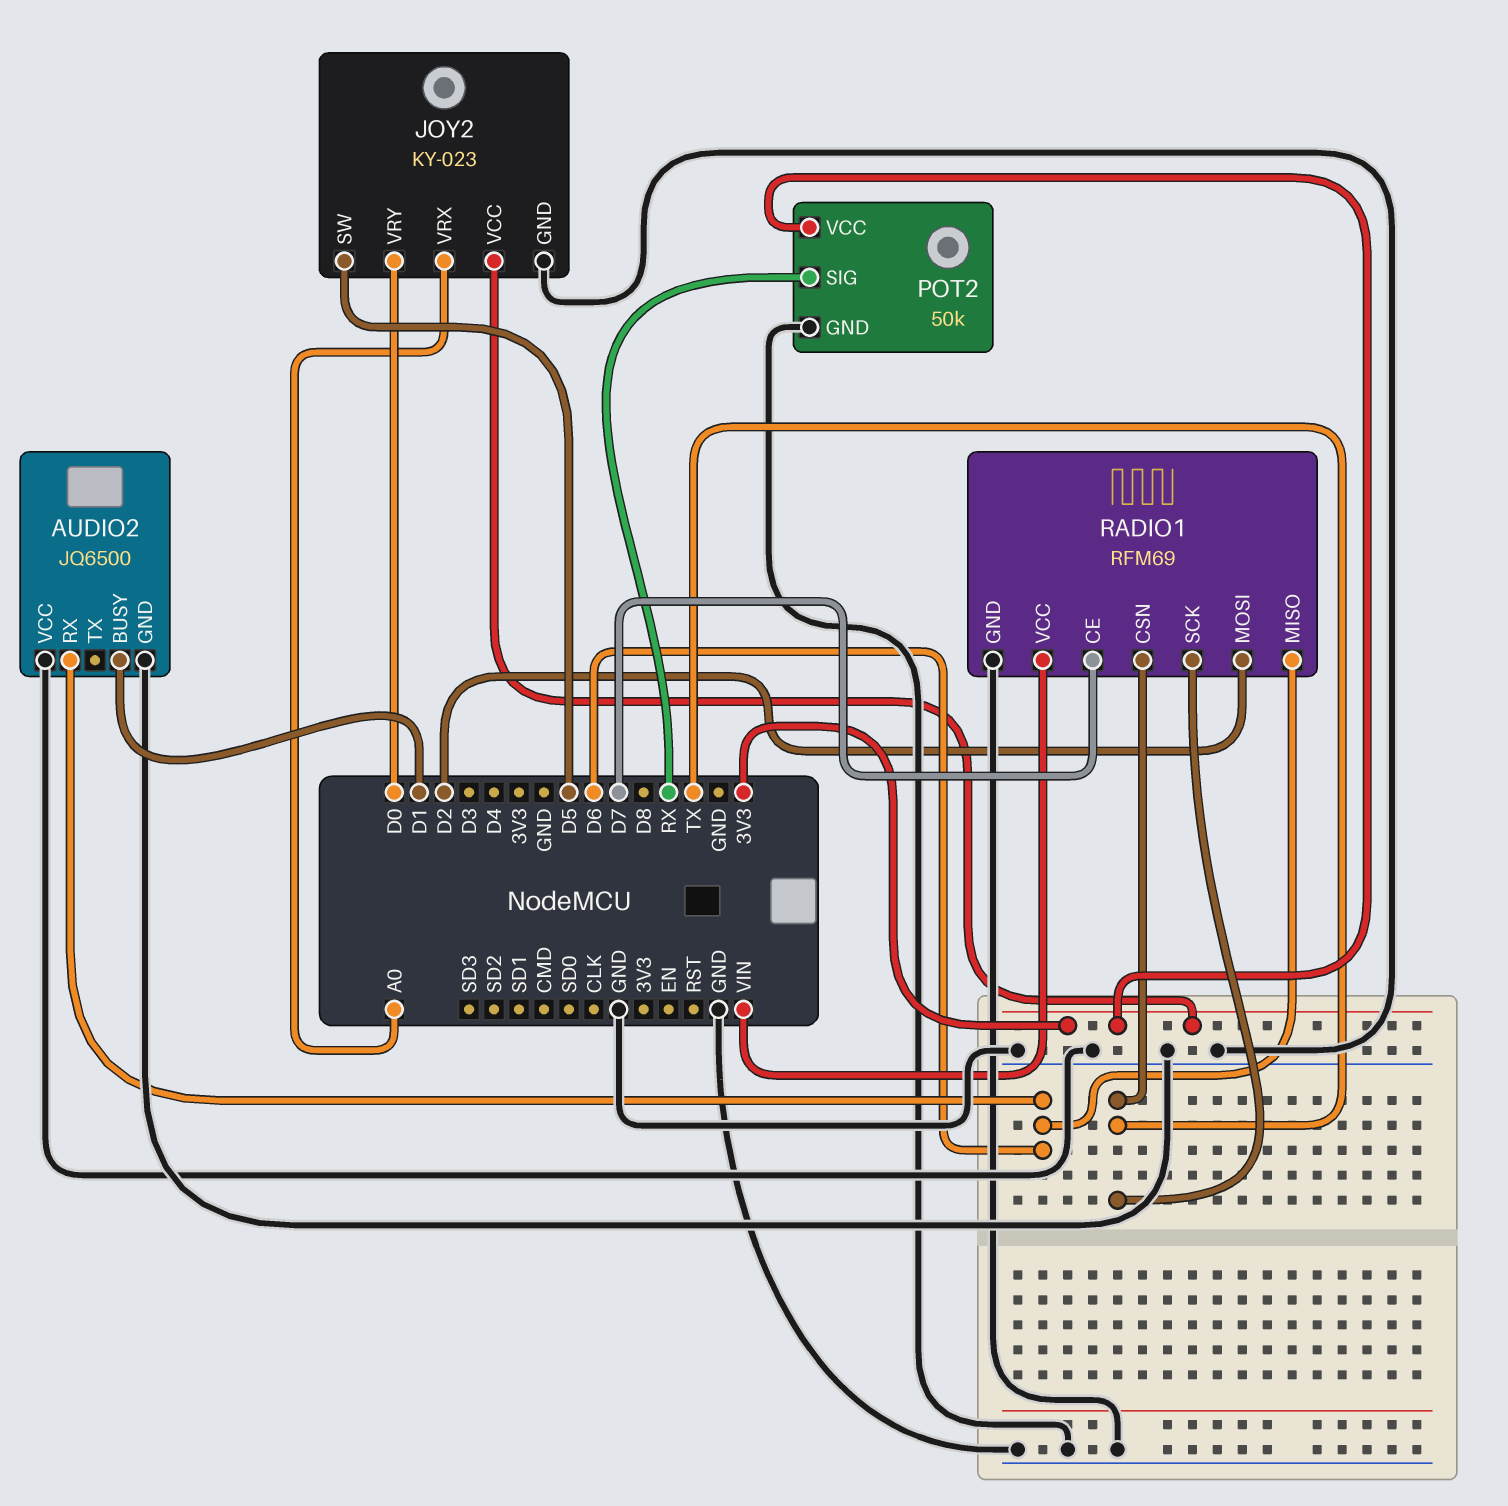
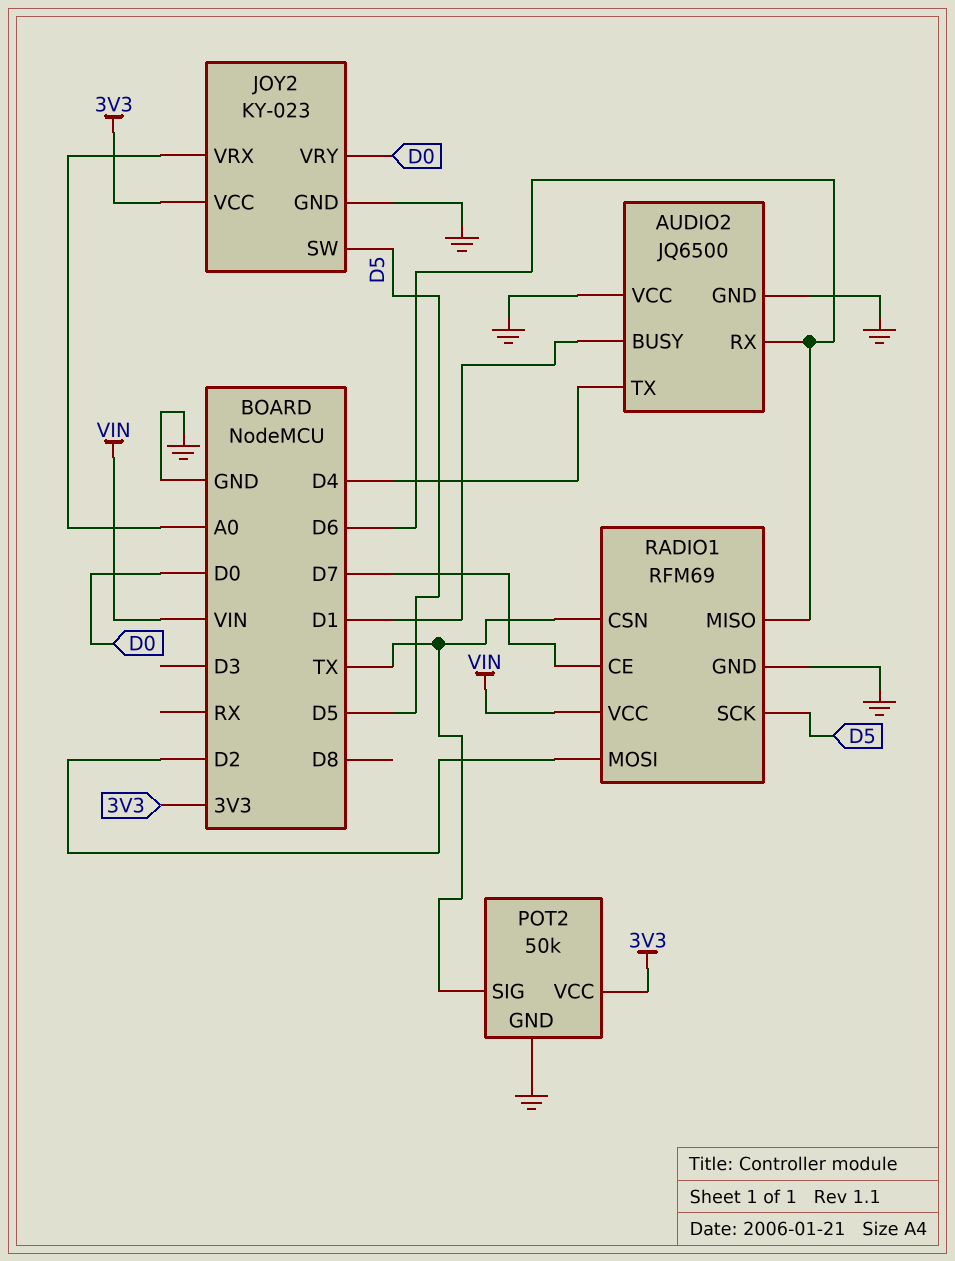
AUDIO2 pin TX: none -> D4
POT2 pin SIG: RX -> TX
RADIO1 pin SCK: TX -> D5

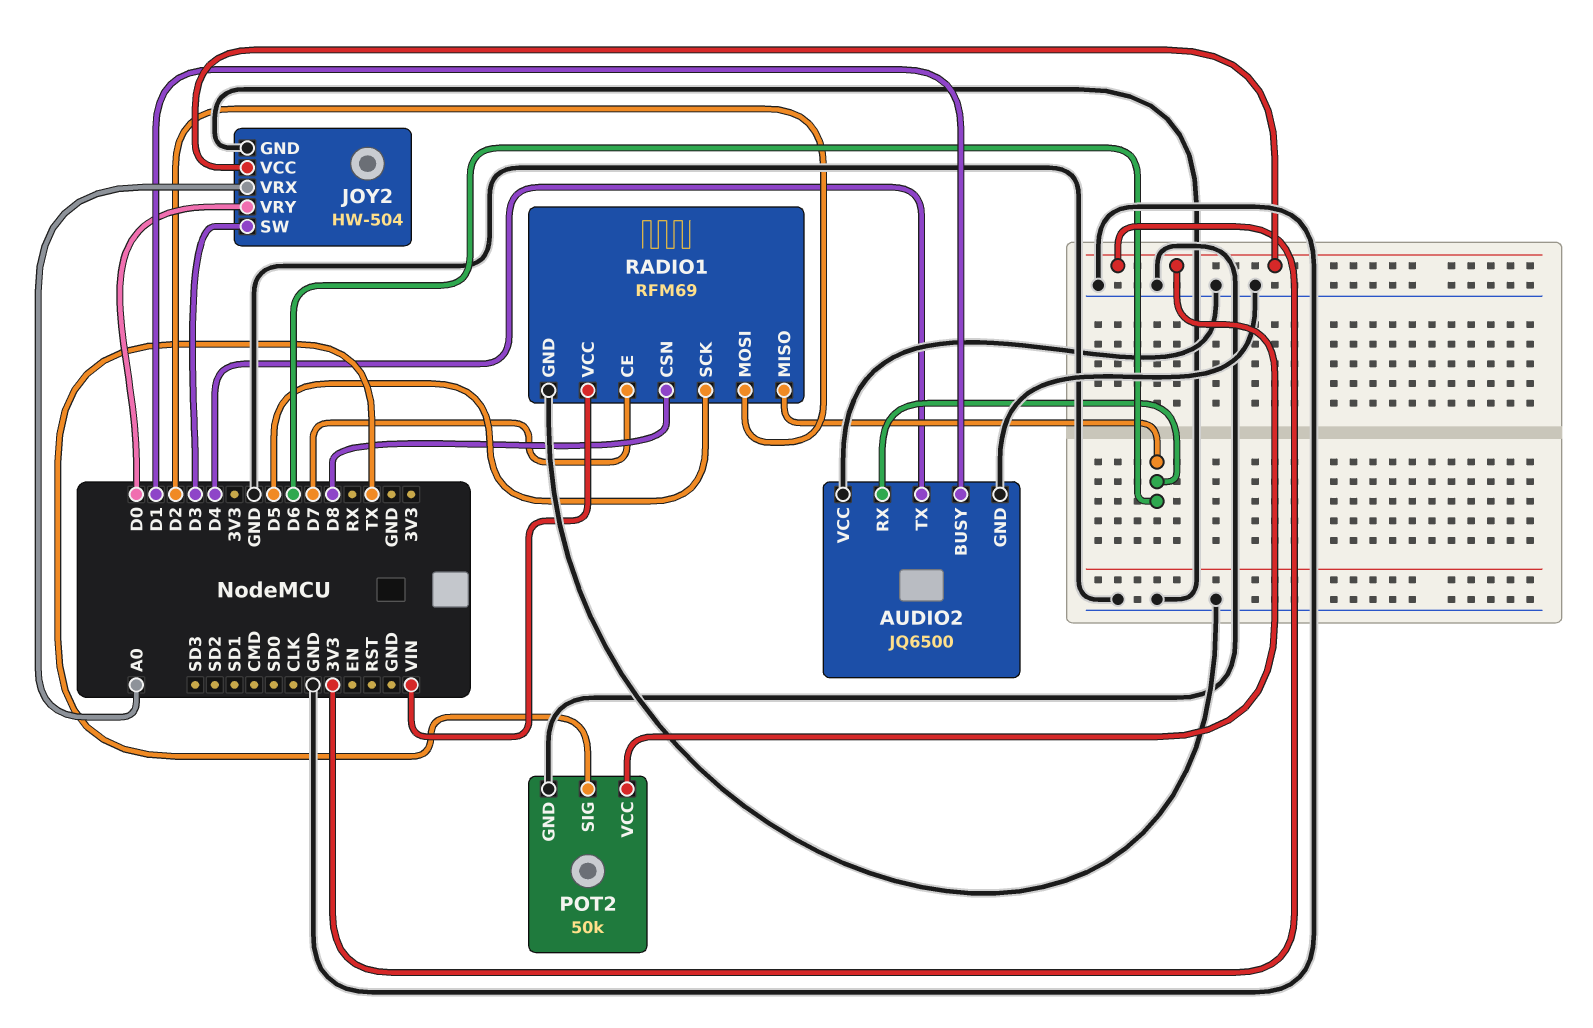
JOY2: KY-023 -> HW-504
JOY2 pin SW: D5 -> D3
RADIO1 pin CSN: TX -> D8

